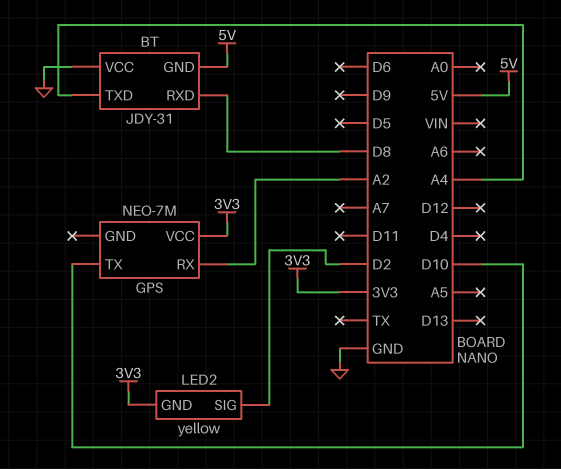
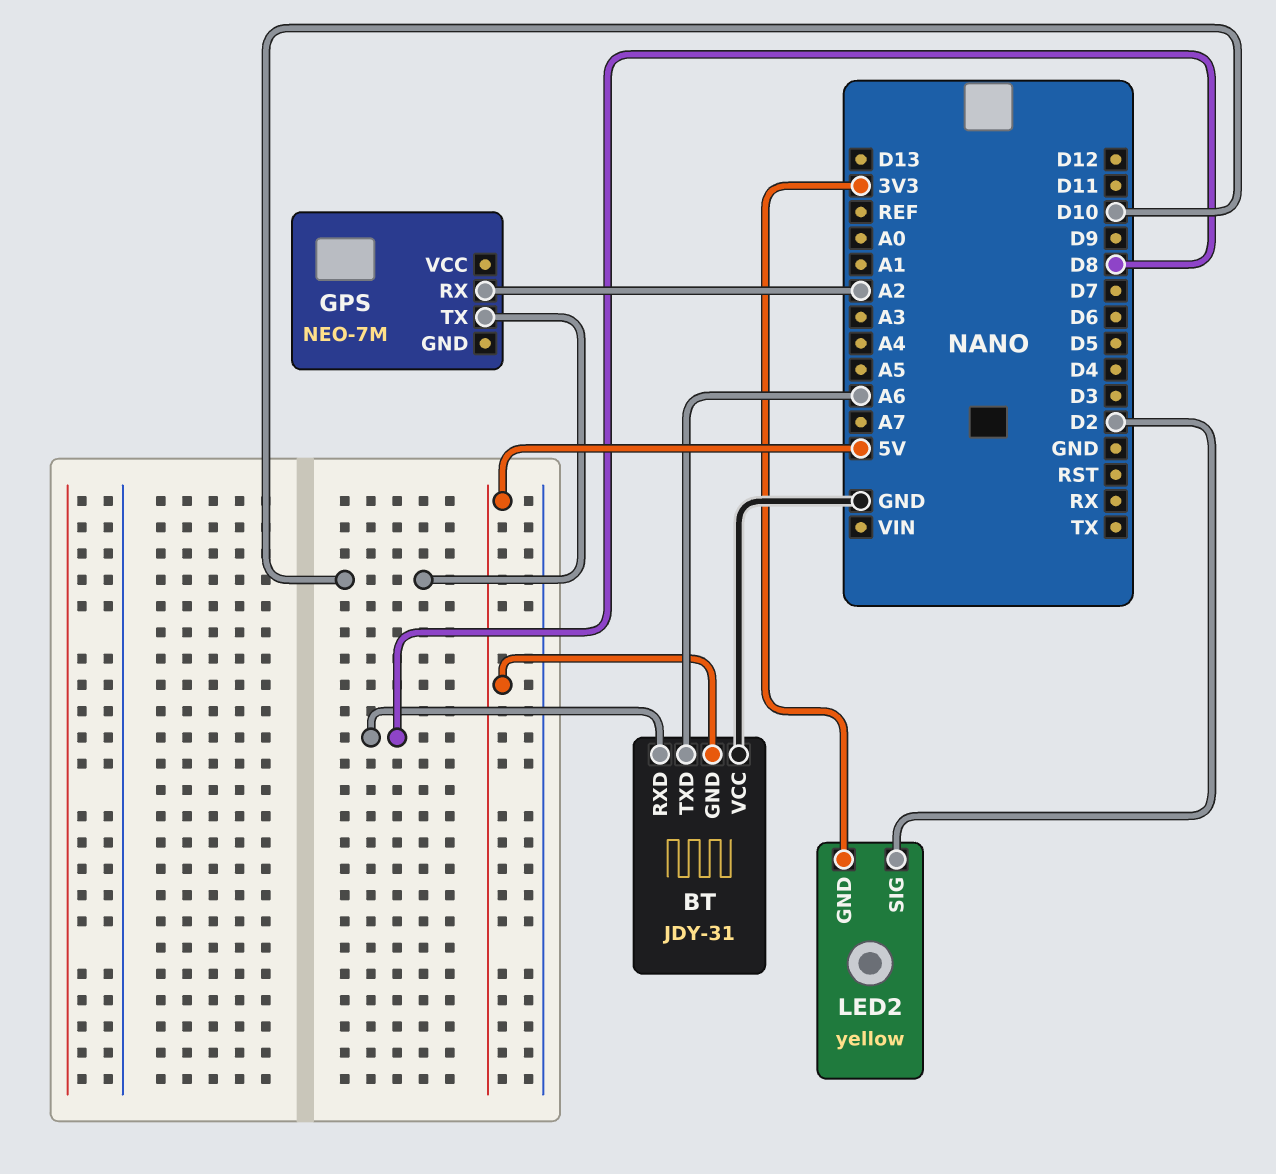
BT pin TXD: A4 -> A6
GPS pin VCC: 3V3 -> none

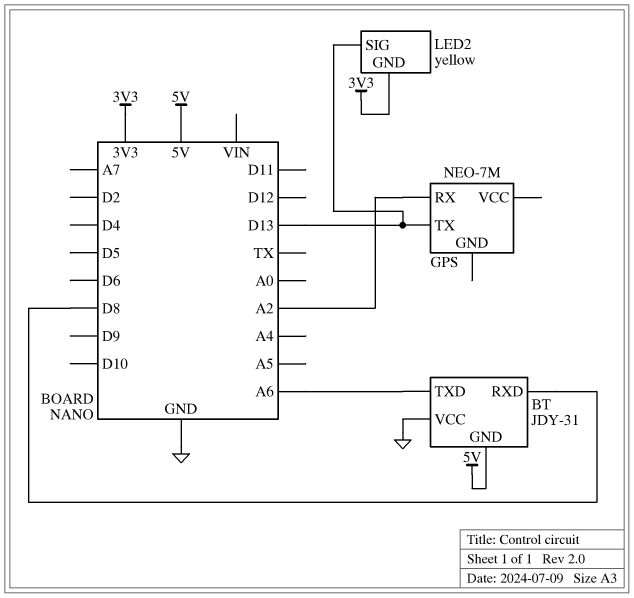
GPS pin TX: D10 -> D13
LED2 pin SIG: D2 -> D13

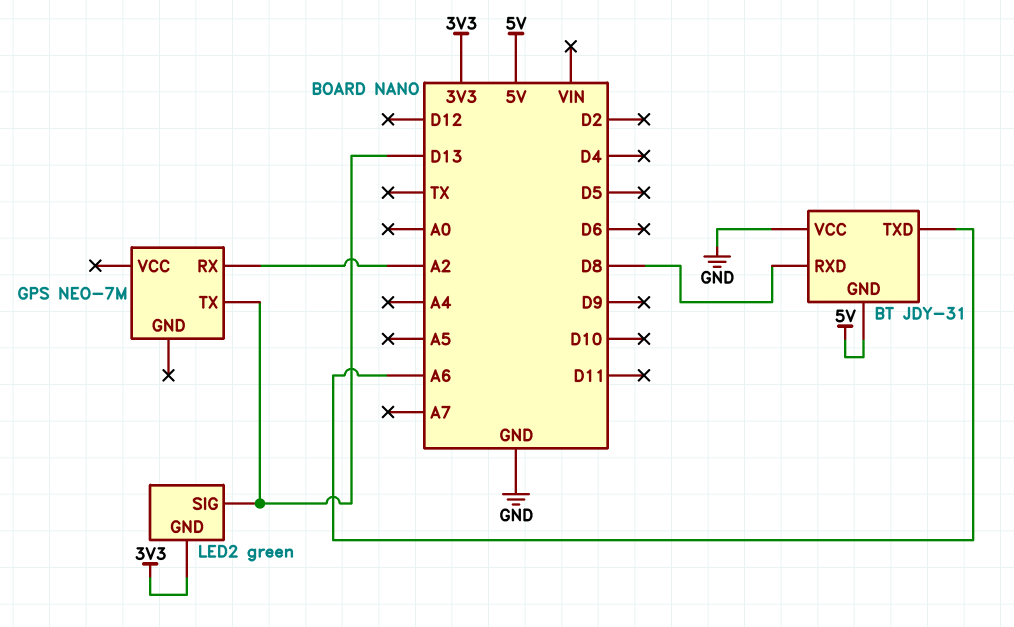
LED2: yellow -> green

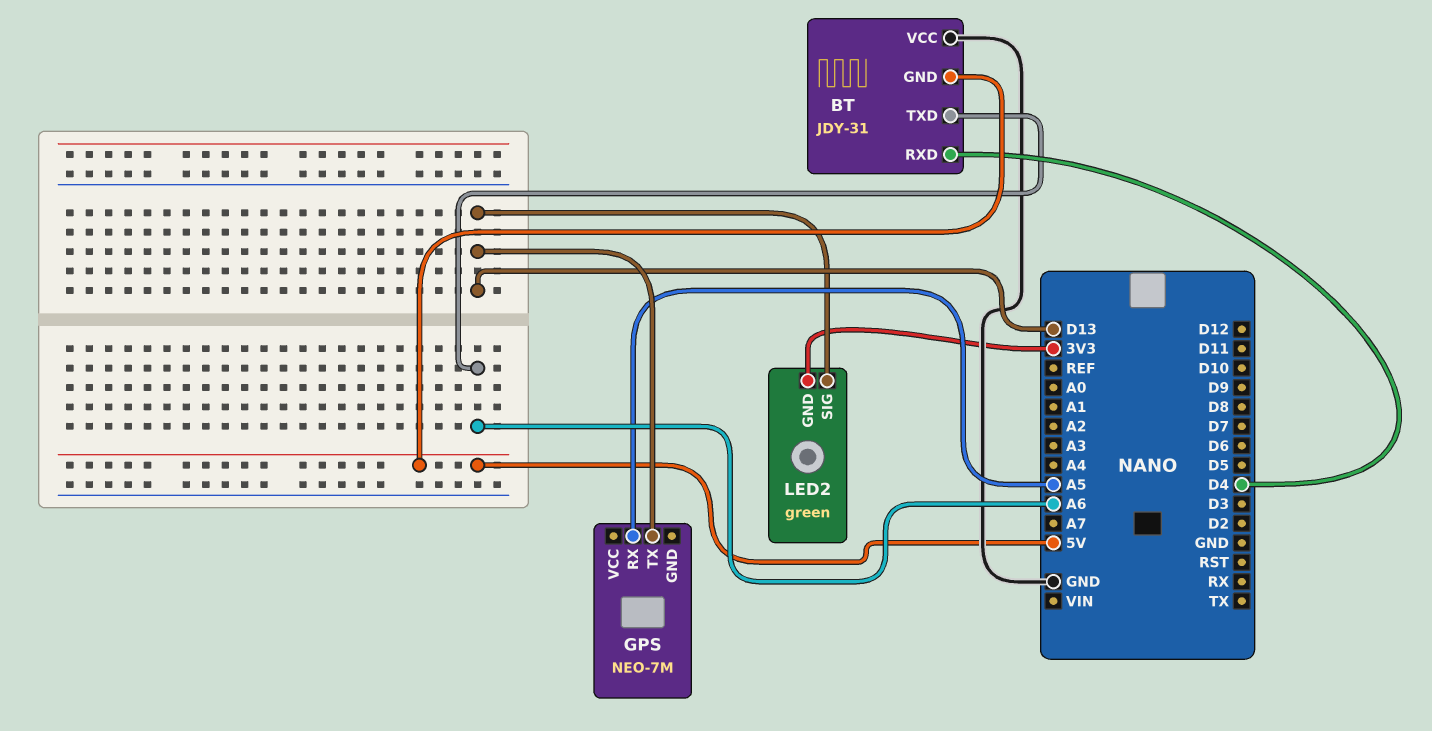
BT pin RXD: D8 -> D4
GPS pin RX: A2 -> A5

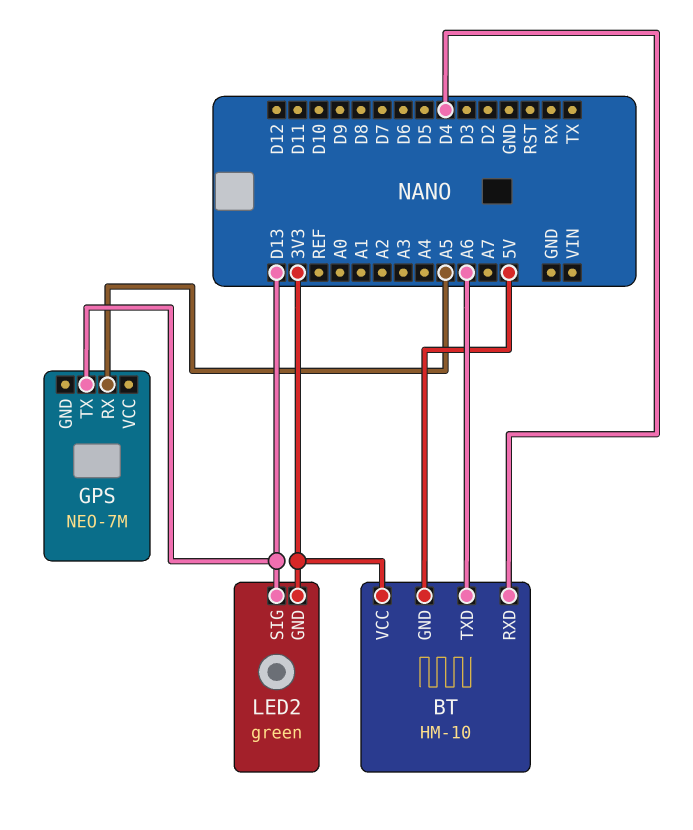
BT: JDY-31 -> HM-10
BT pin VCC: GND -> 3V3

